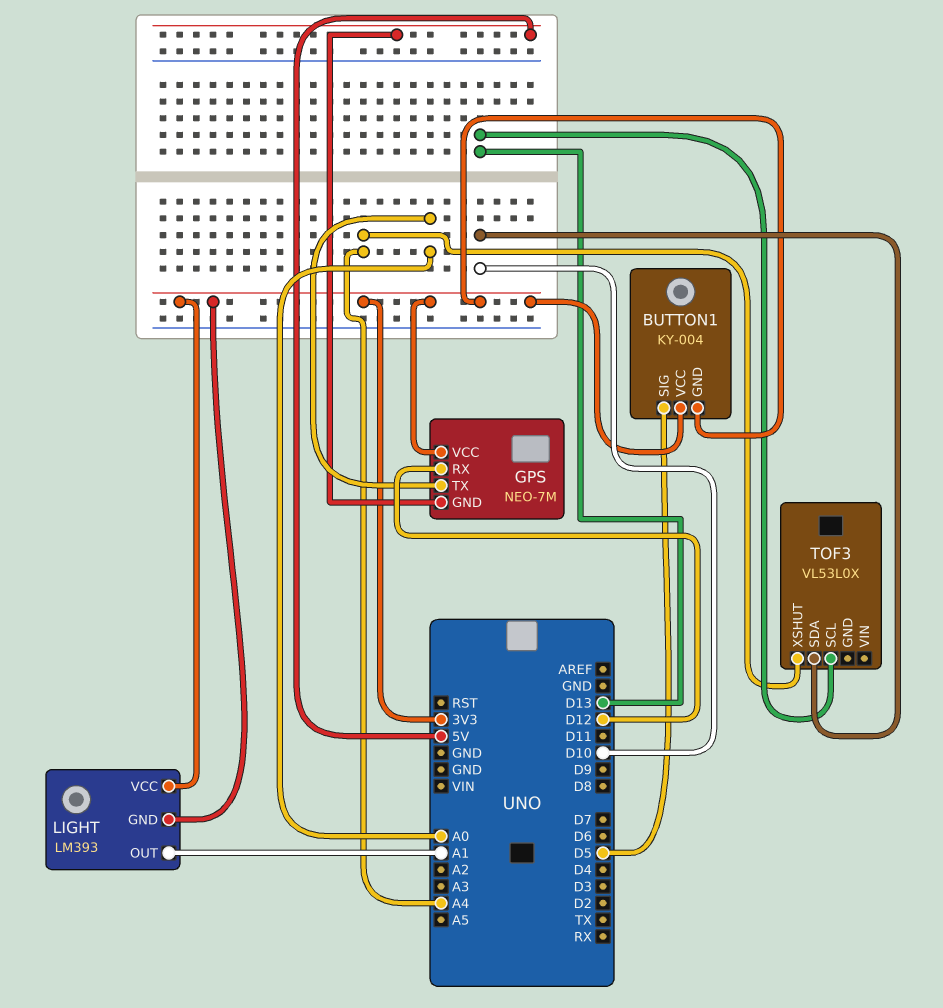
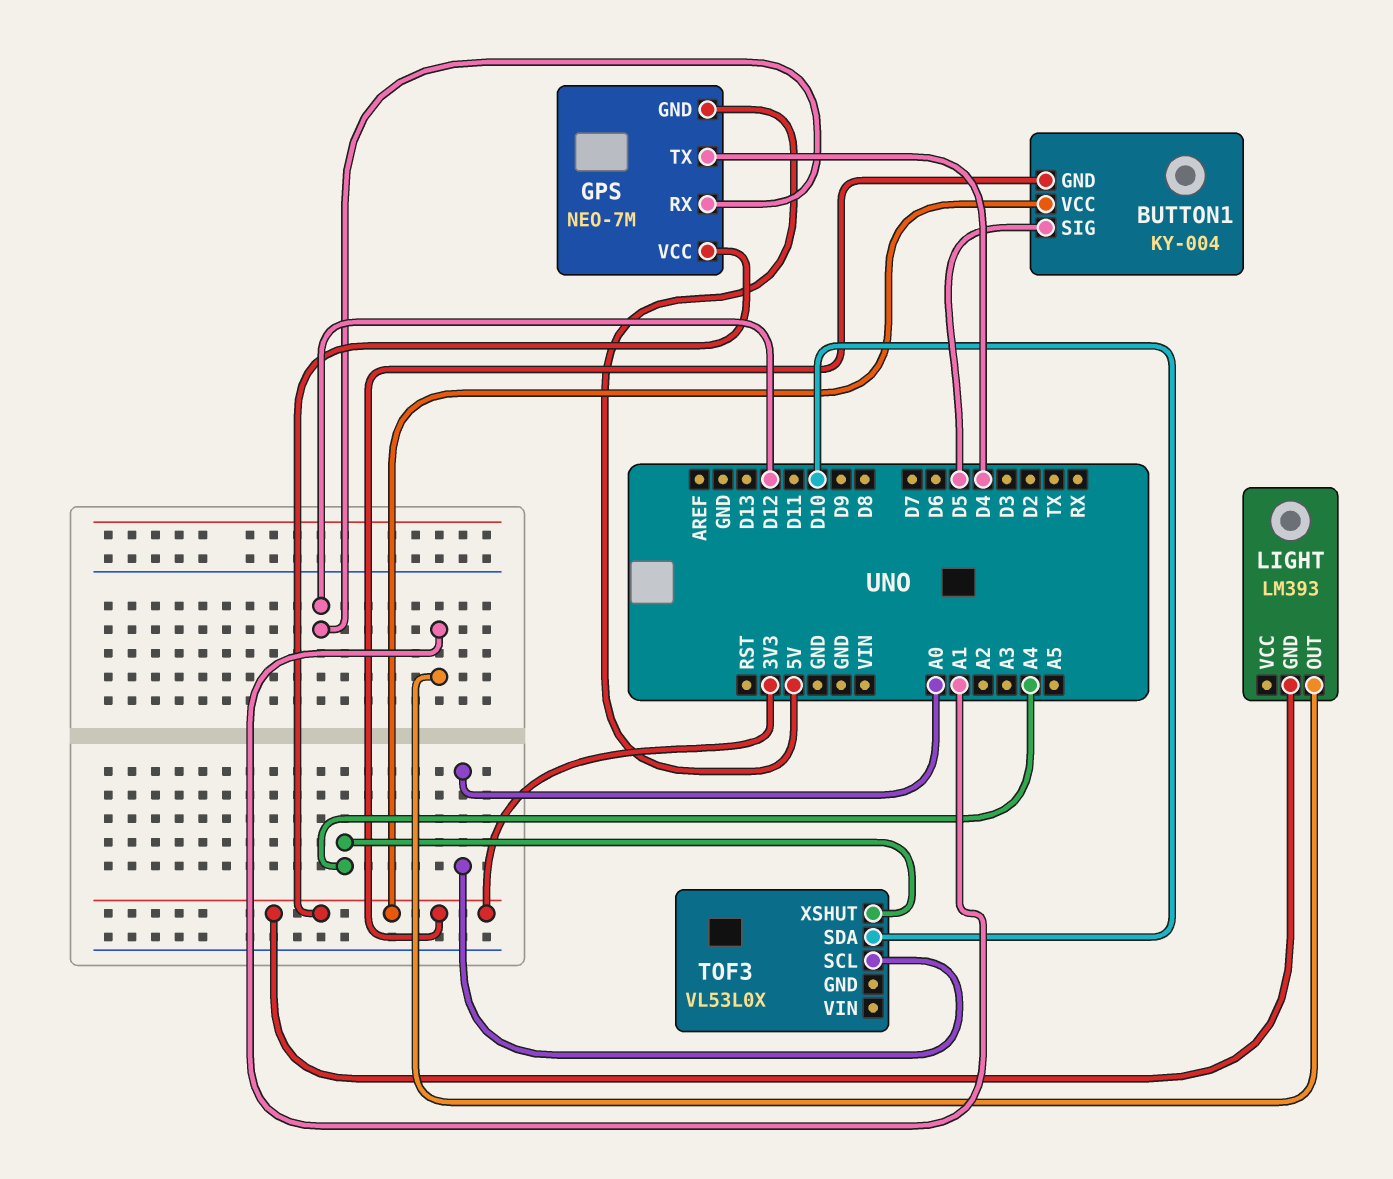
GPS pin TX: A0 -> D4
LIGHT pin VCC: 3V3 -> none
TOF3 pin SCL: D13 -> A0

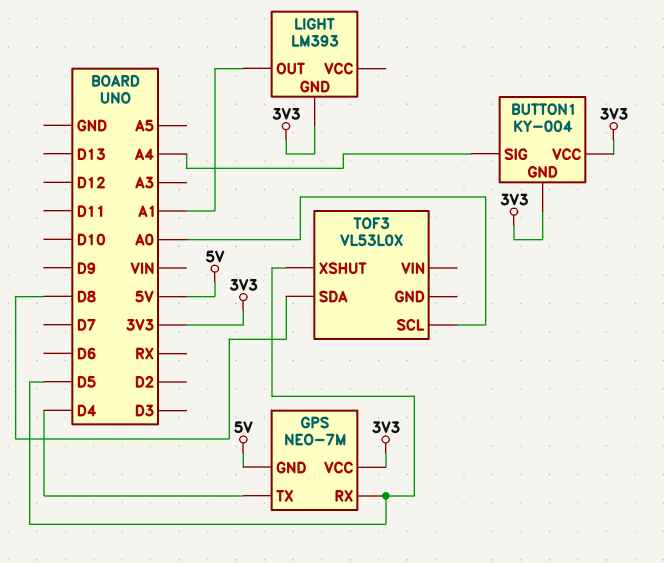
BUTTON1 pin SIG: D5 -> A4
GPS pin RX: D12 -> D5
TOF3 pin SDA: D10 -> D8
TOF3 pin XSHUT: A4 -> D5

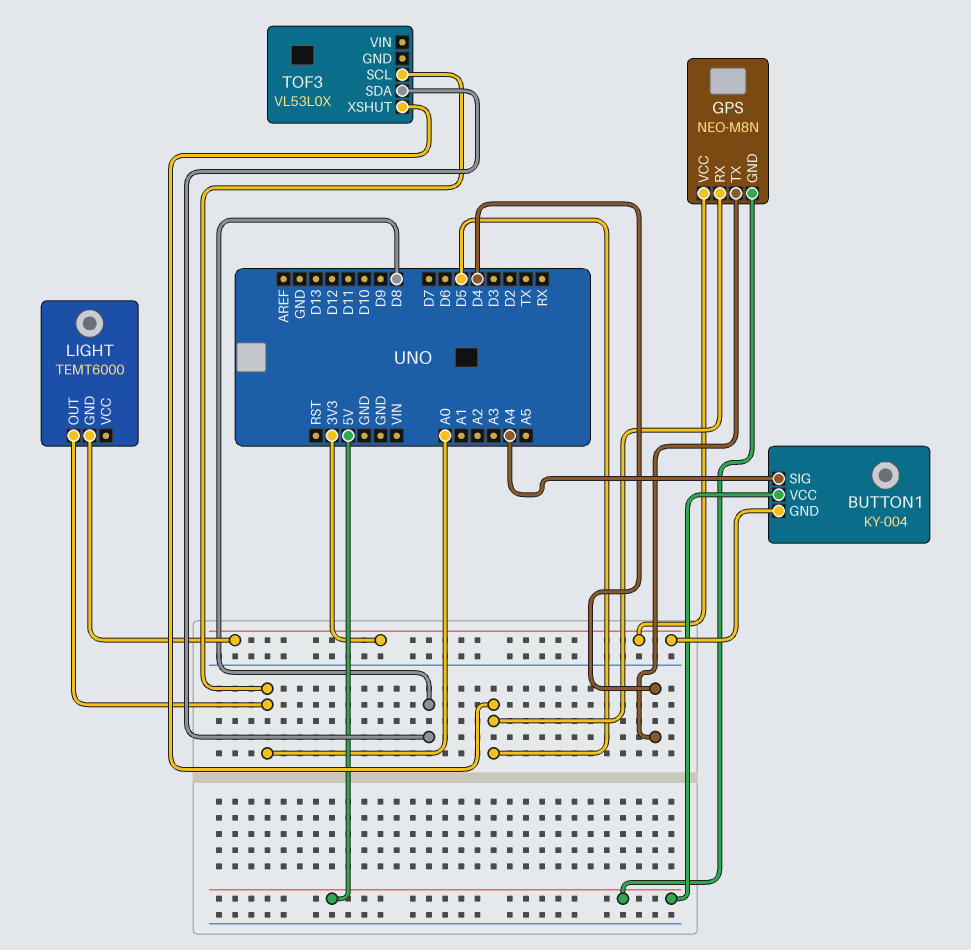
BUTTON1 pin VCC: 3V3 -> 5V
GPS: NEO-7M -> NEO-M8N
LIGHT: LM393 -> TEMT6000
LIGHT pin OUT: A1 -> A0

